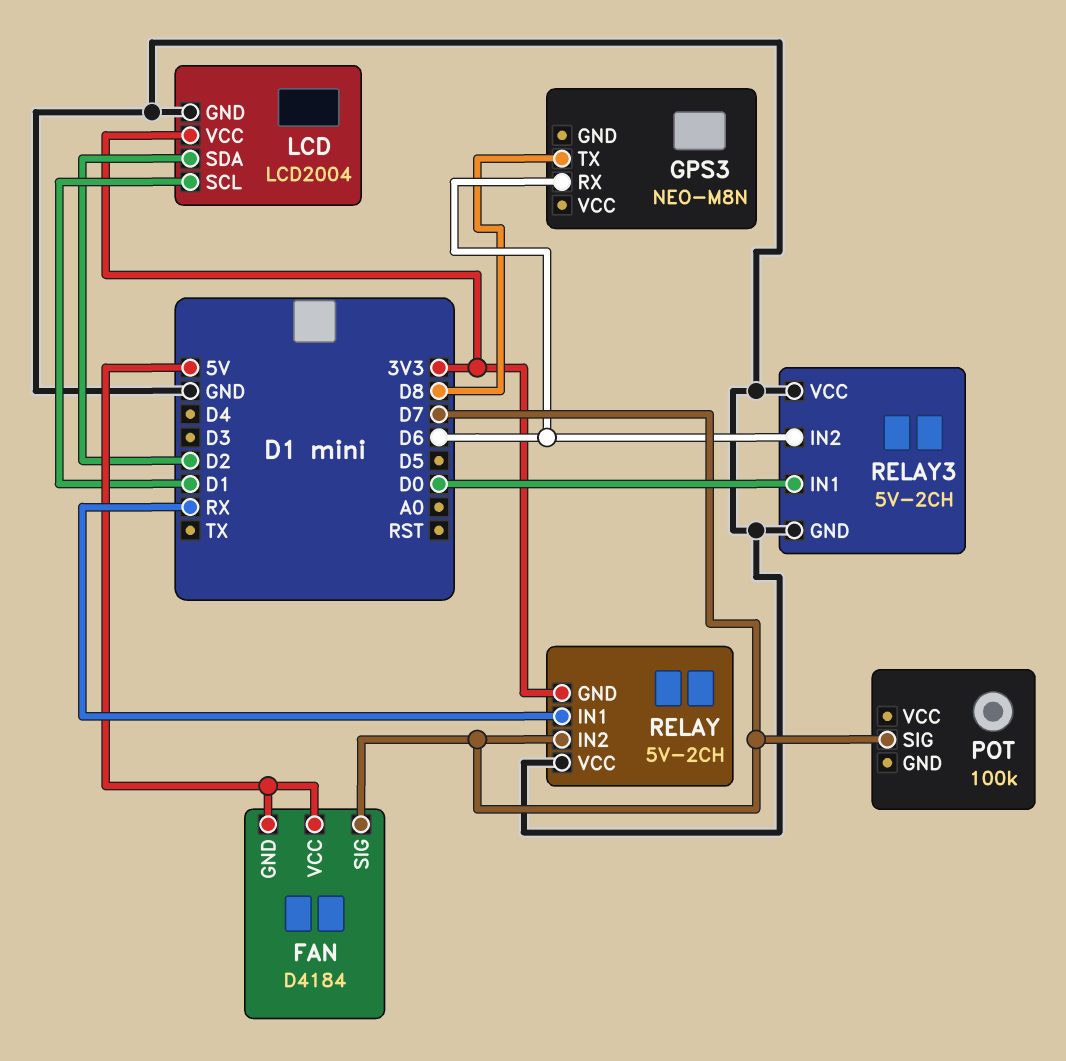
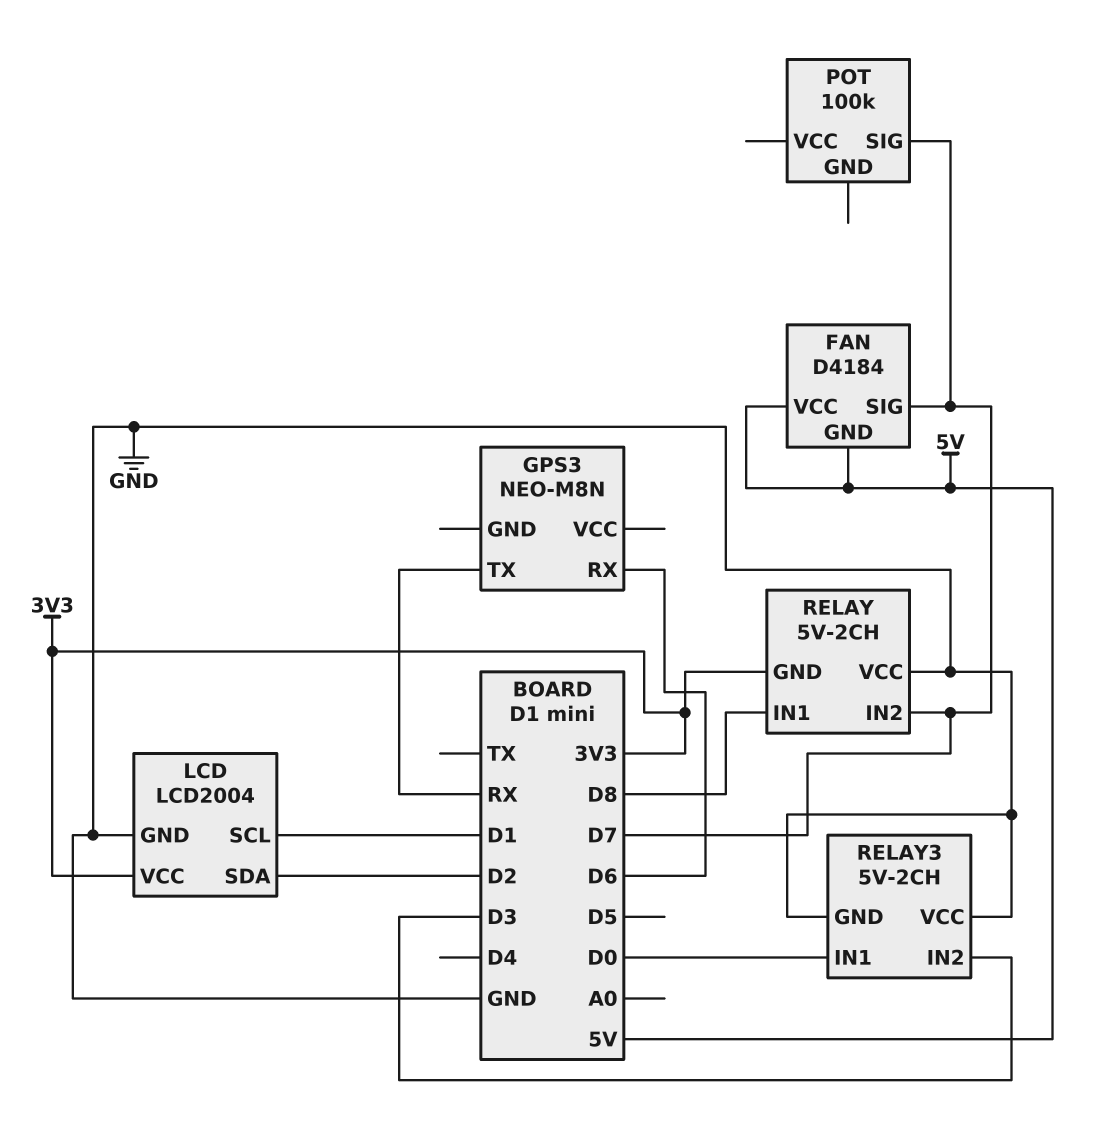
GPS3 pin TX: D8 -> RX
RELAY pin IN1: RX -> D8
RELAY3 pin IN2: D6 -> D3

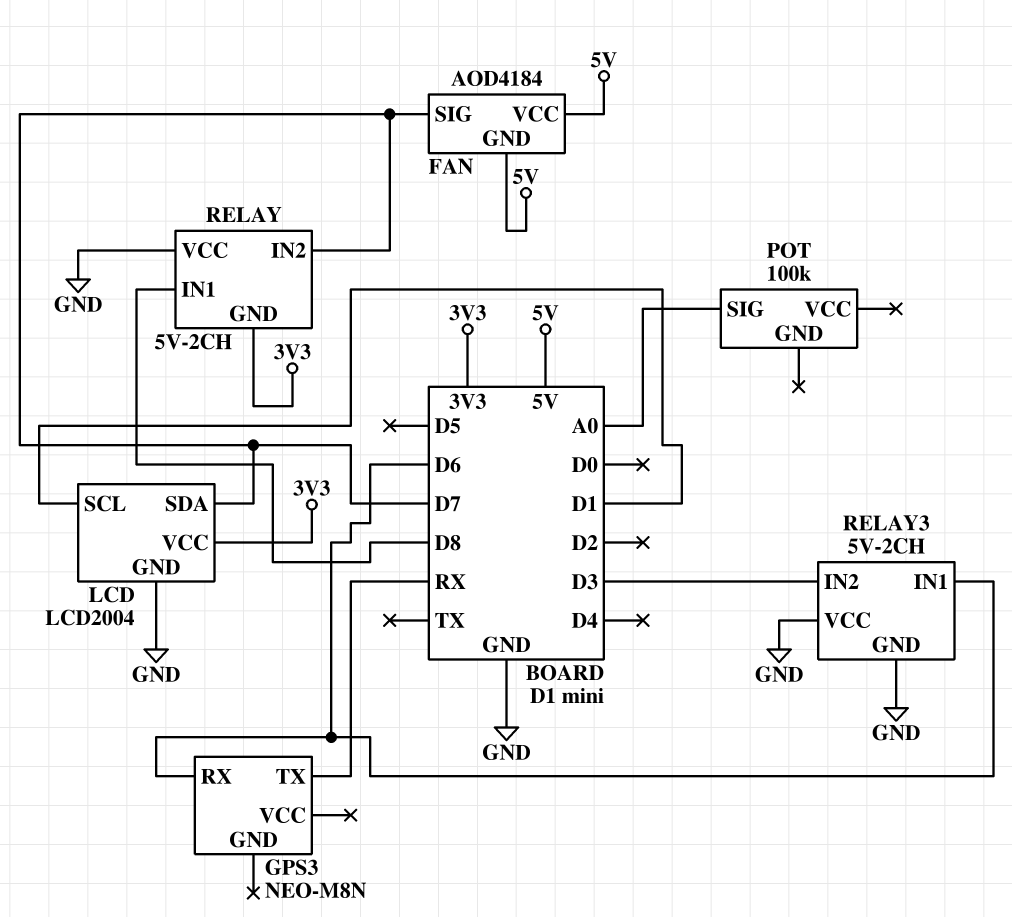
FAN: D4184 -> AOD4184
LCD pin SDA: D2 -> D7
POT pin SIG: D7 -> A0
RELAY3 pin IN1: D0 -> D6

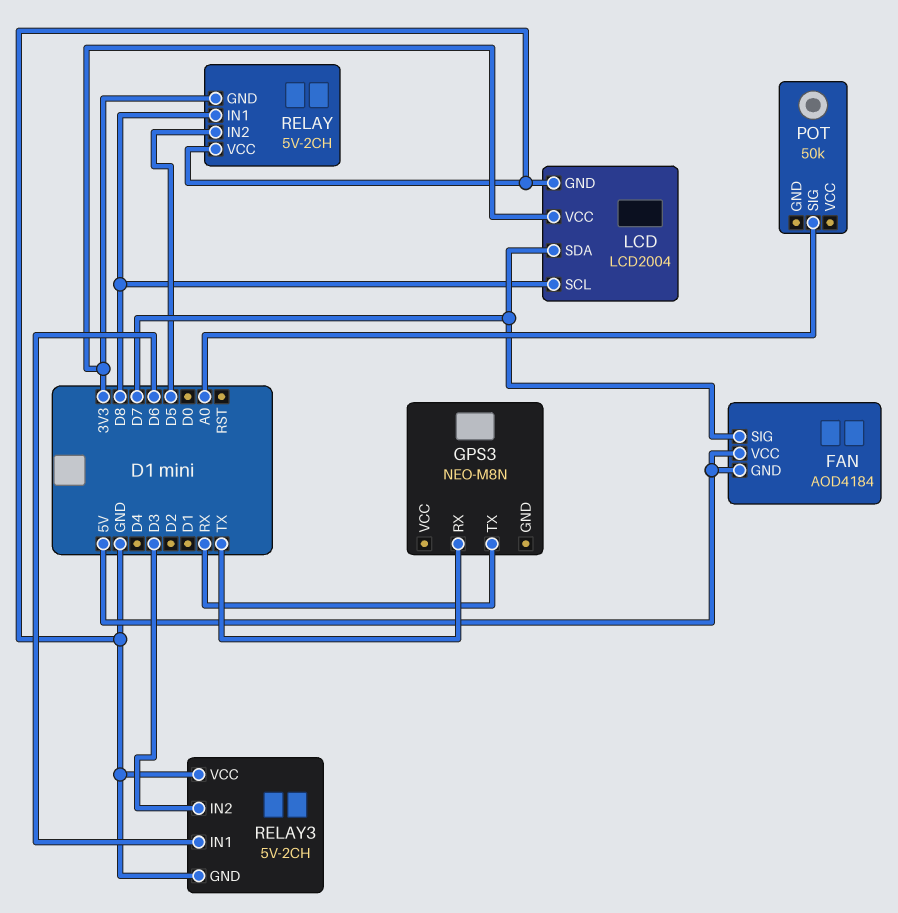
GPS3 pin RX: D6 -> TX
LCD pin SCL: D1 -> D8
POT: 100k -> 50k
RELAY pin IN2: D7 -> D5

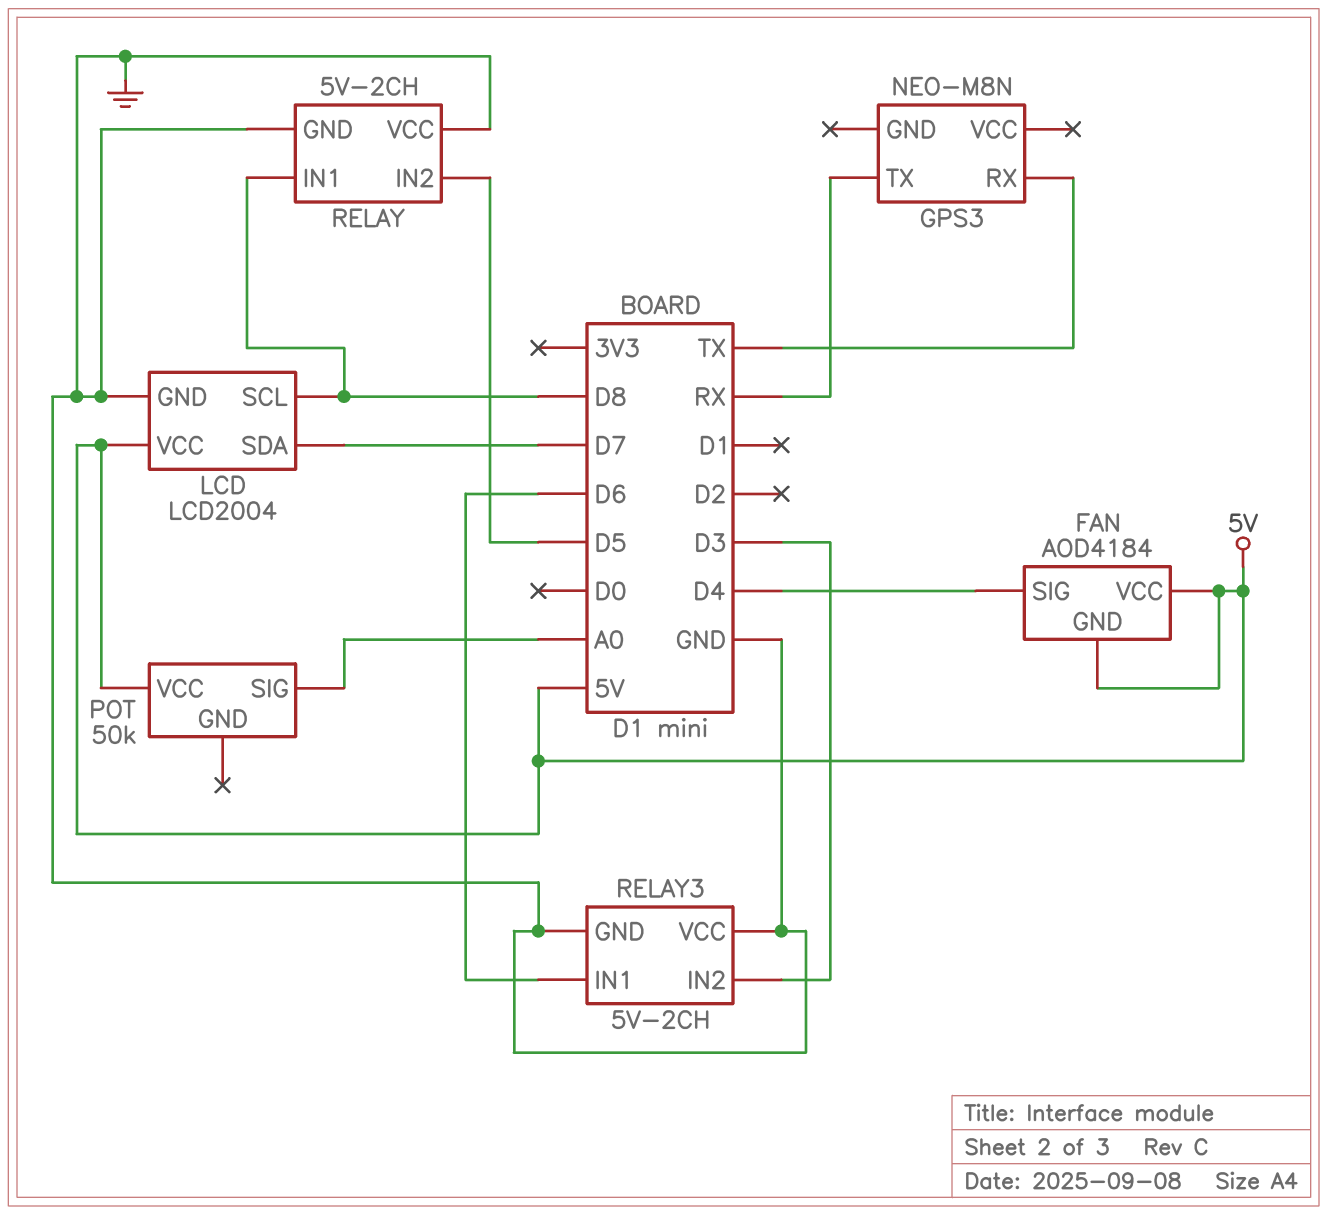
FAN pin SIG: D7 -> D4
LCD pin VCC: 3V3 -> 5V
POT pin VCC: none -> 5V
RELAY pin GND: 3V3 -> GND

